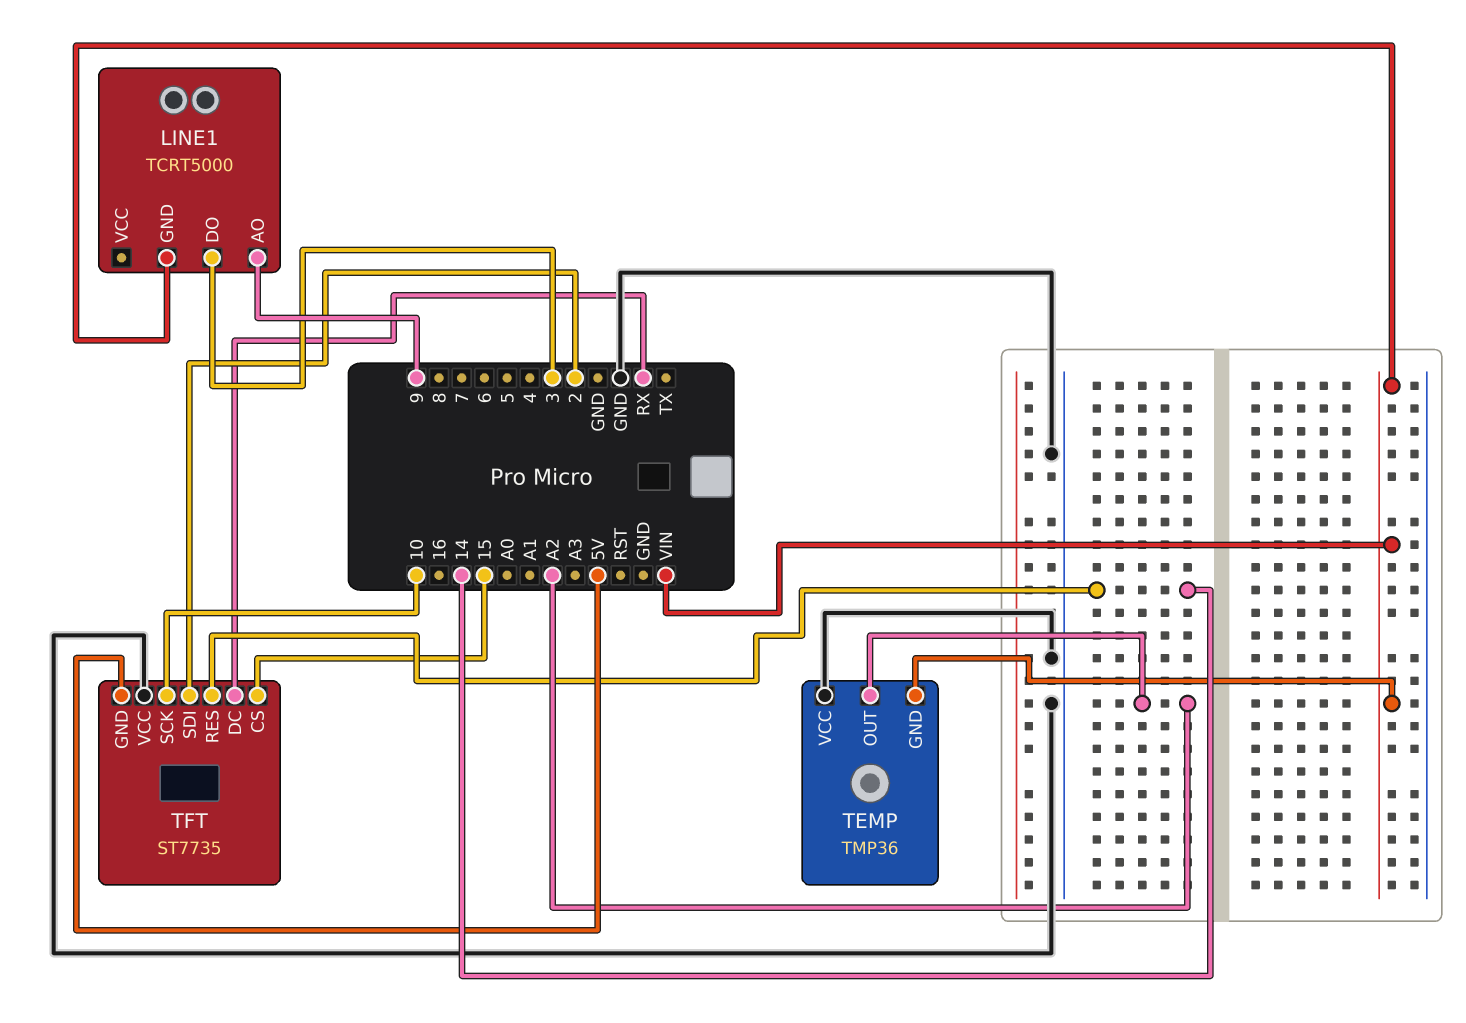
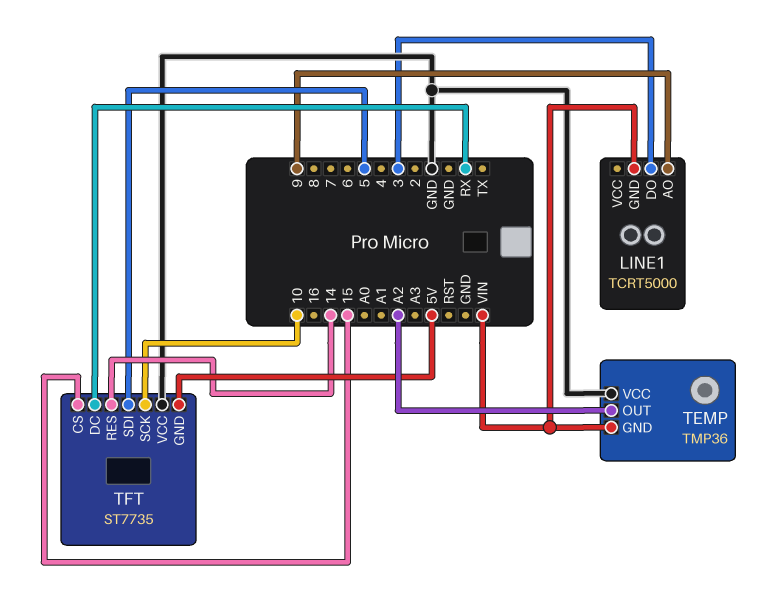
TFT pin SDI: 2 -> 5

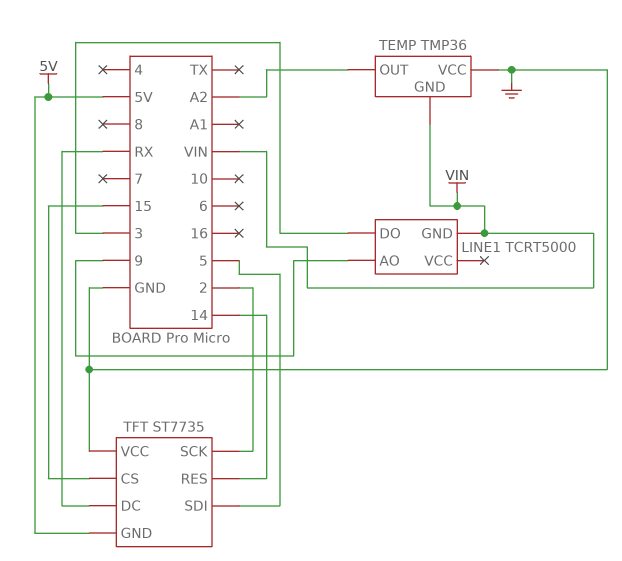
TFT pin SCK: 10 -> 2

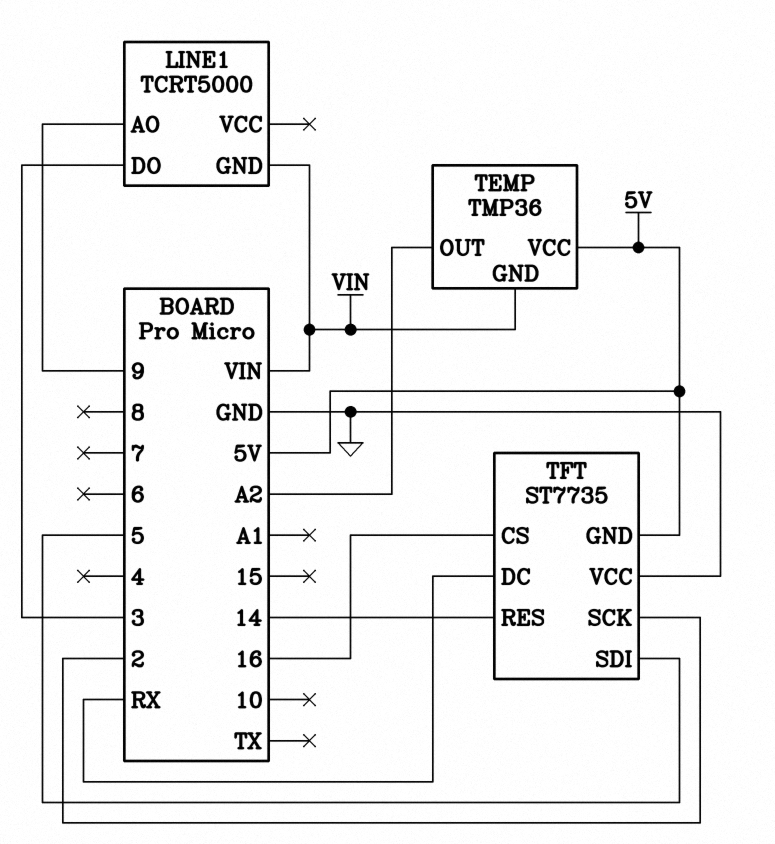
TEMP pin VCC: GND -> 5V
TFT pin CS: 15 -> 16

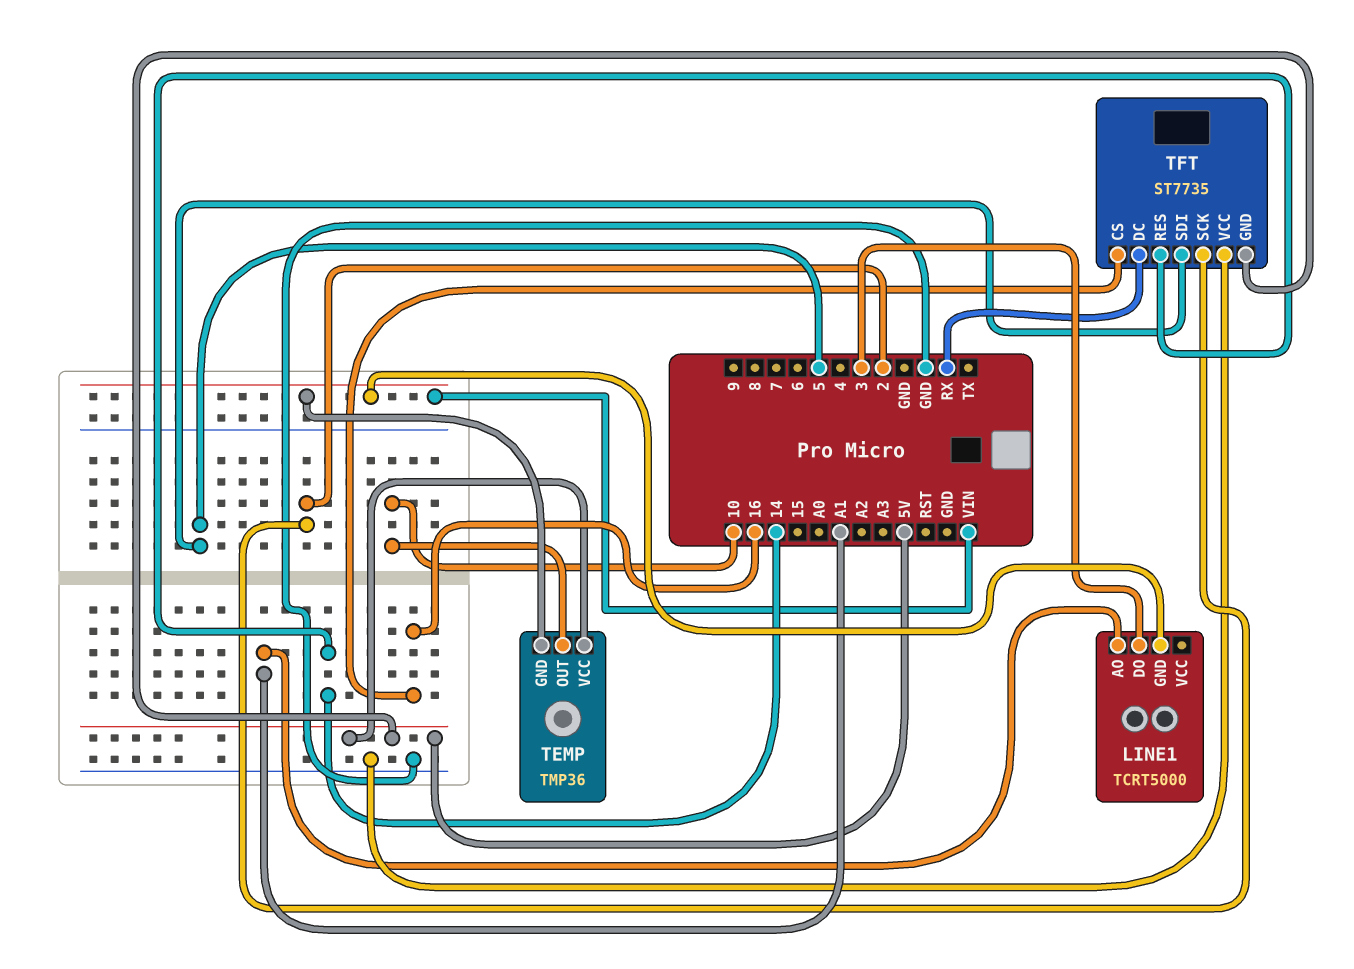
LINE1 pin AO: 9 -> A1
TEMP pin OUT: A2 -> 10

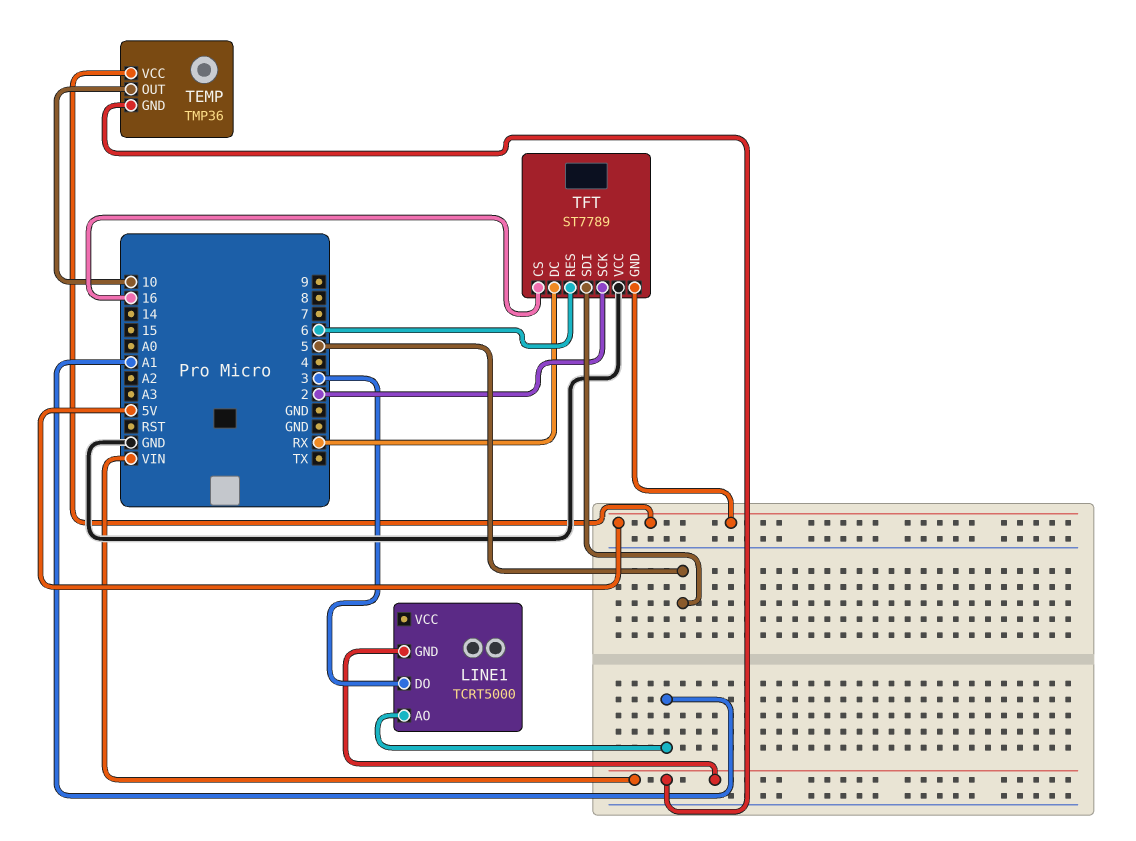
TFT: ST7735 -> ST7789
TFT pin RES: 14 -> 6

